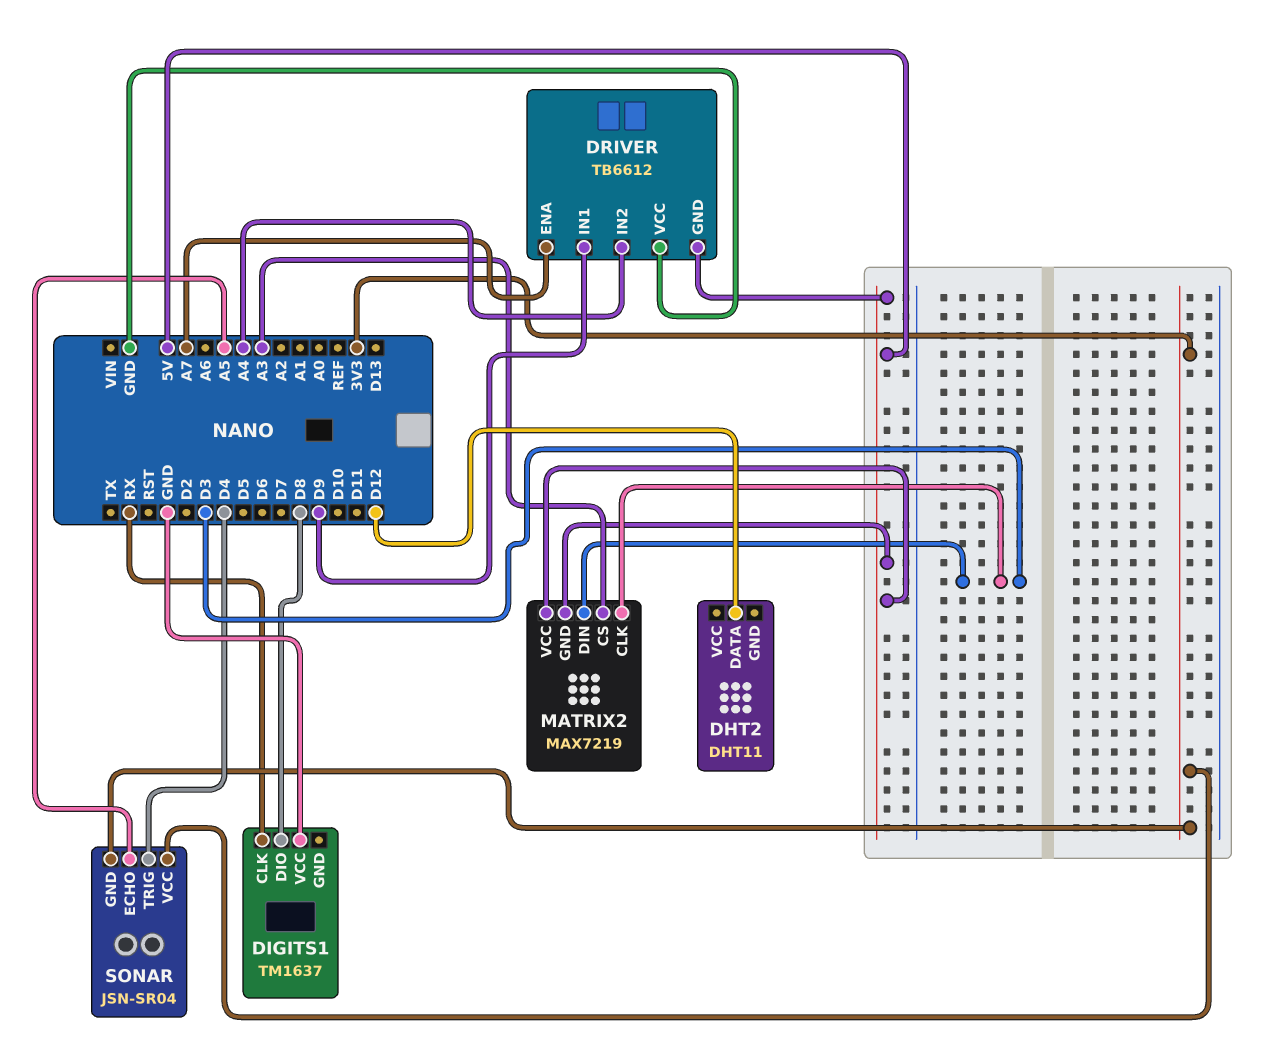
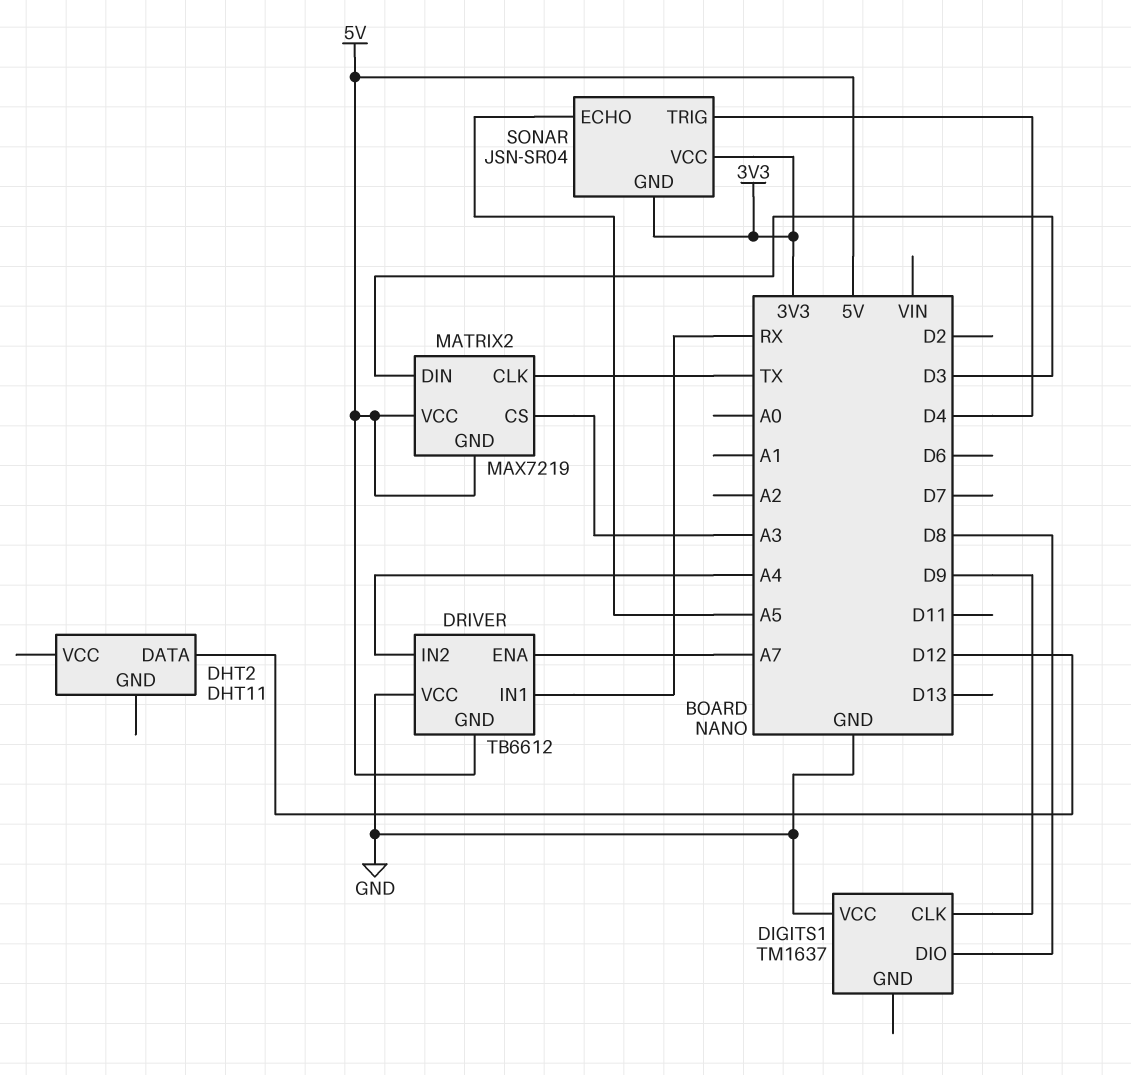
DIGITS1 pin CLK: RX -> D9
DRIVER pin IN1: D9 -> RX
MATRIX2 pin CLK: D3 -> TX

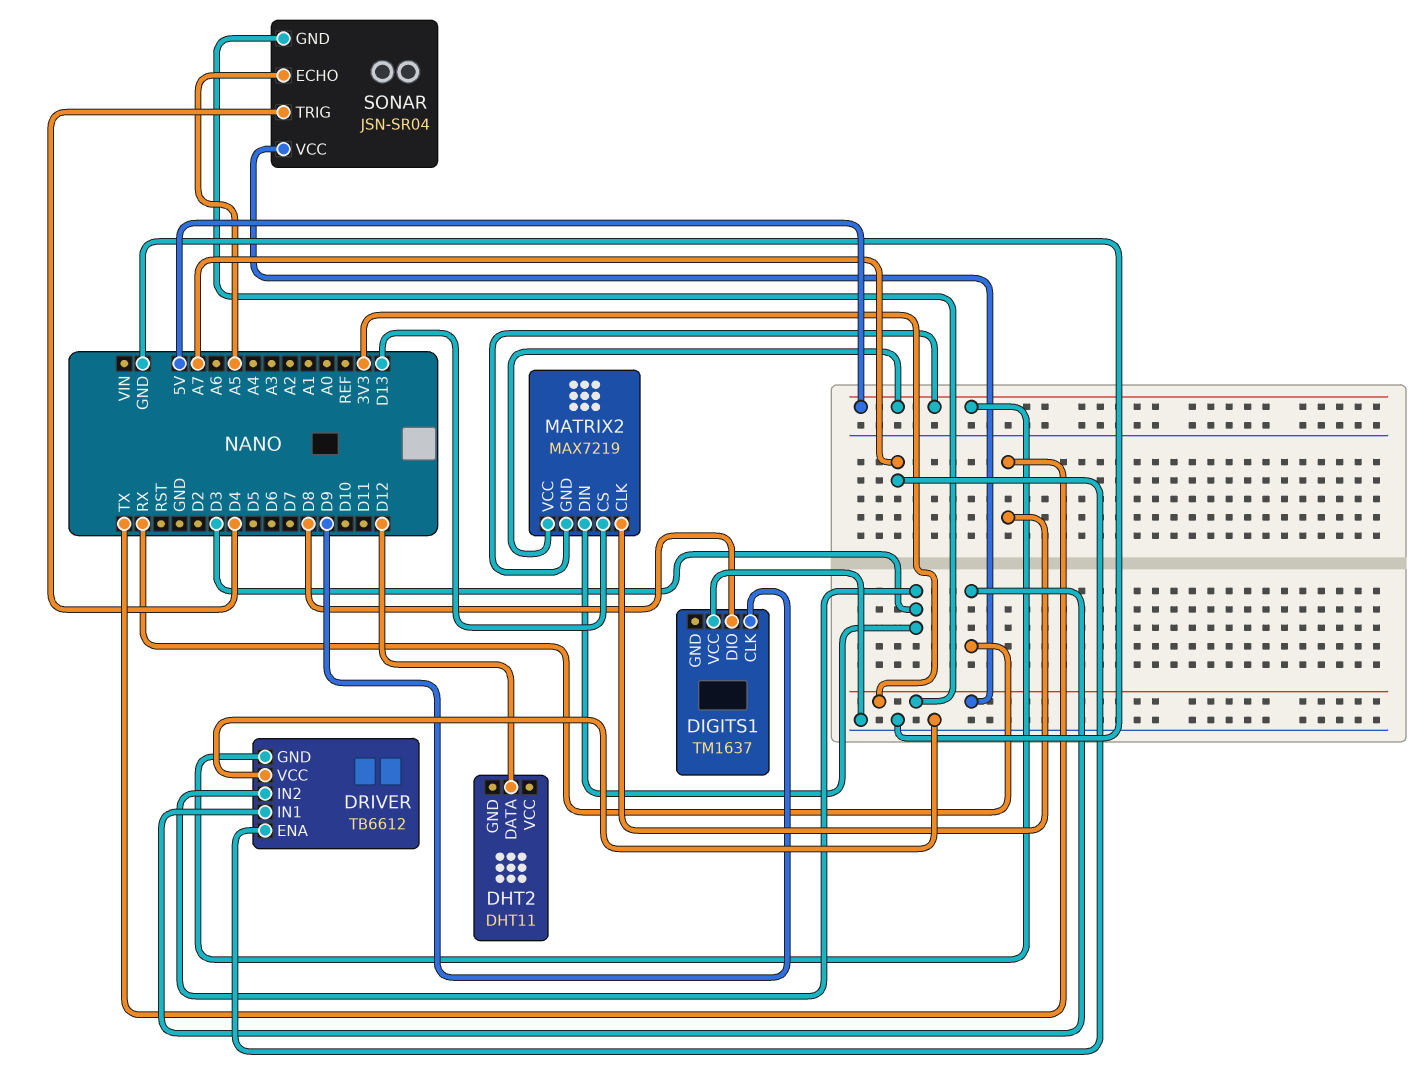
DRIVER pin IN2: A4 -> D3
MATRIX2 pin CS: A3 -> D13

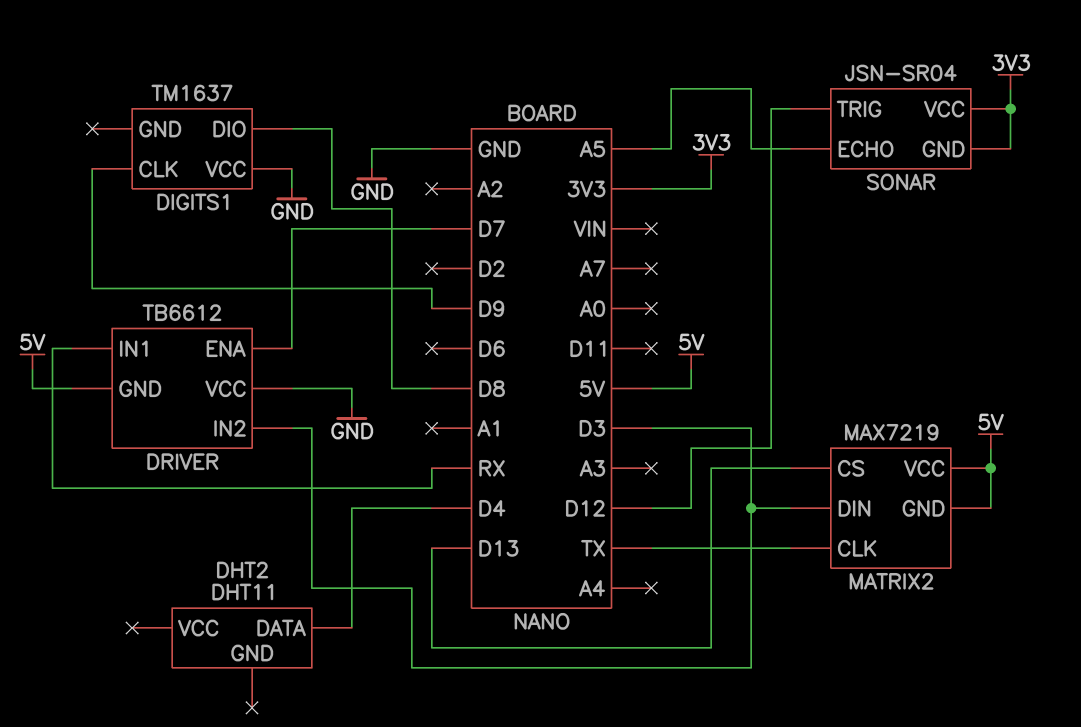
DHT2 pin DATA: D12 -> D4
DRIVER pin ENA: A7 -> D7
SONAR pin TRIG: D4 -> D12

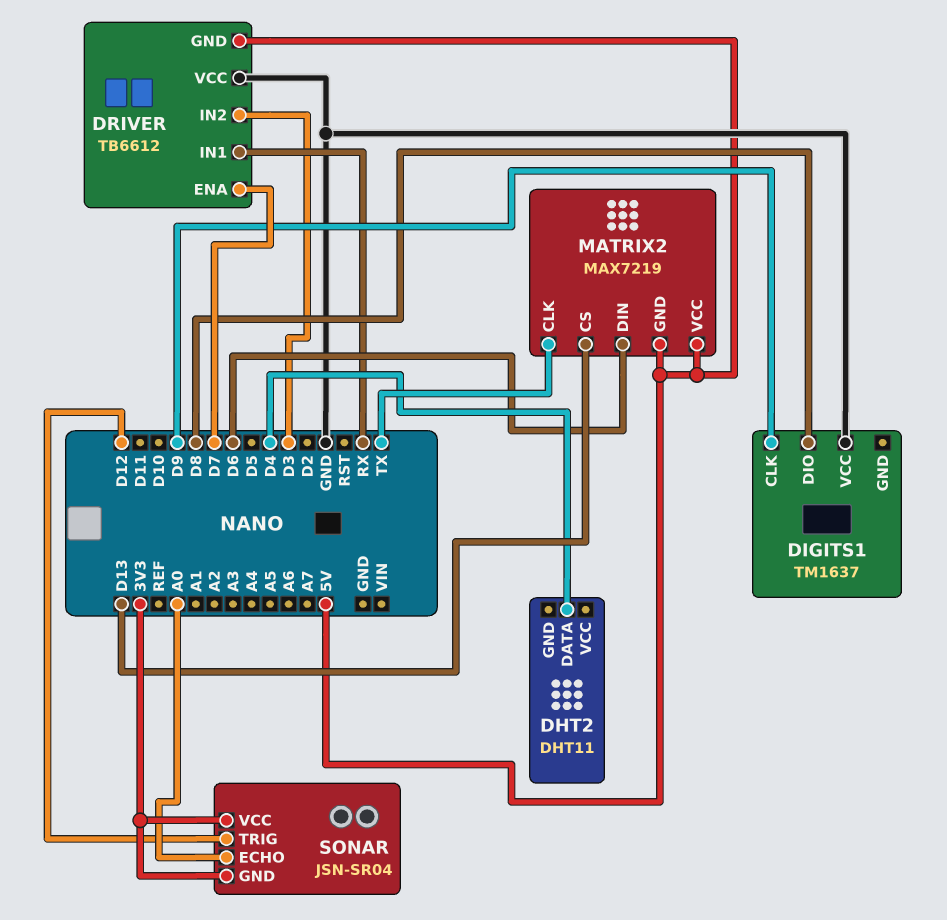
MATRIX2 pin DIN: D3 -> D6
SONAR pin ECHO: A5 -> A0

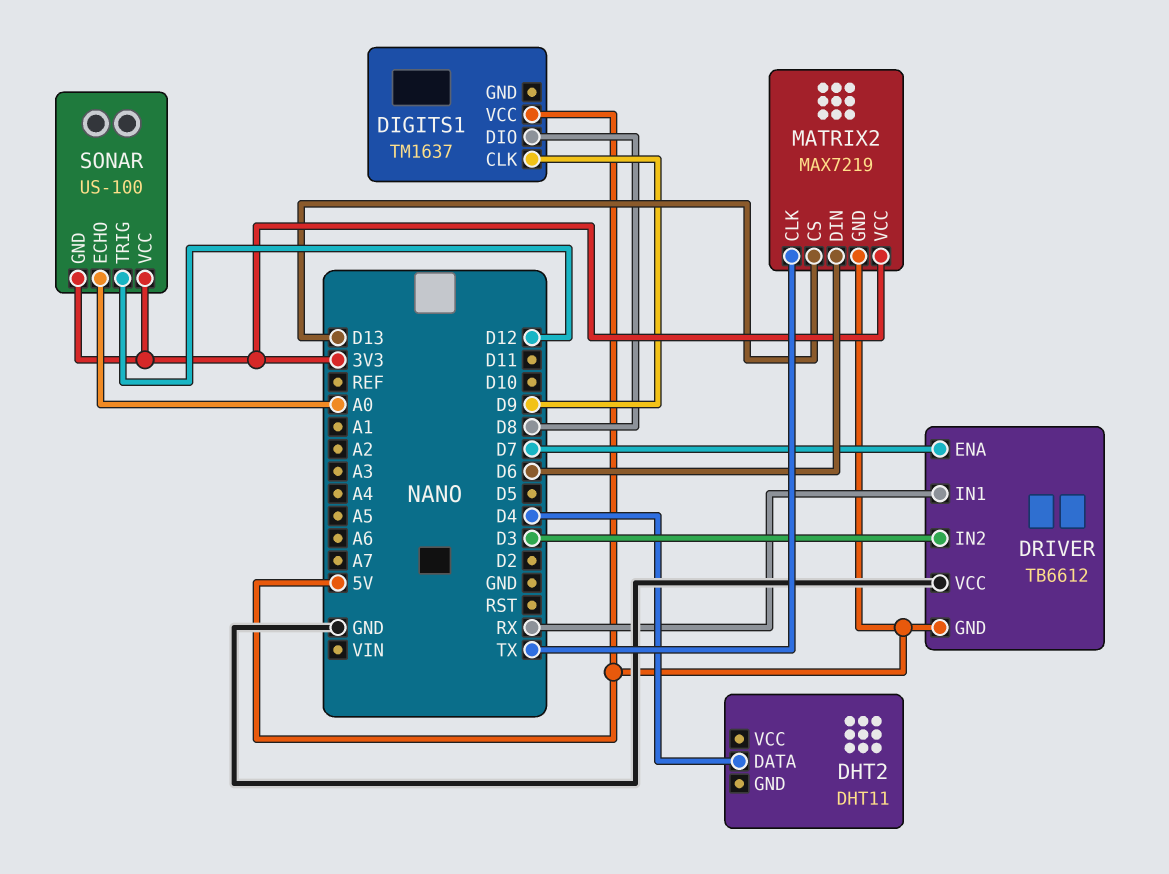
DIGITS1 pin VCC: GND -> 5V
MATRIX2 pin VCC: 5V -> 3V3
SONAR: JSN-SR04 -> US-100

